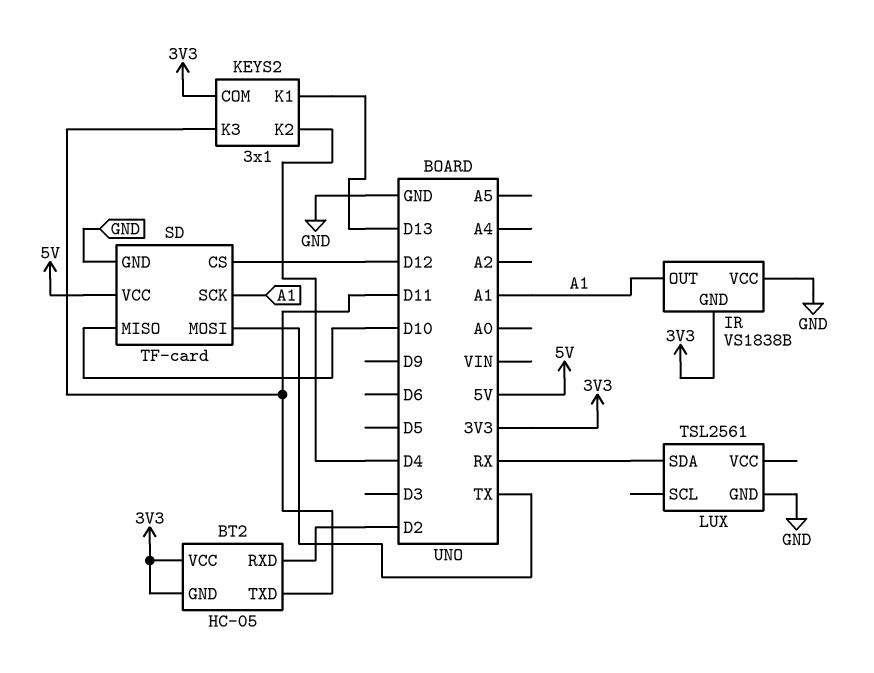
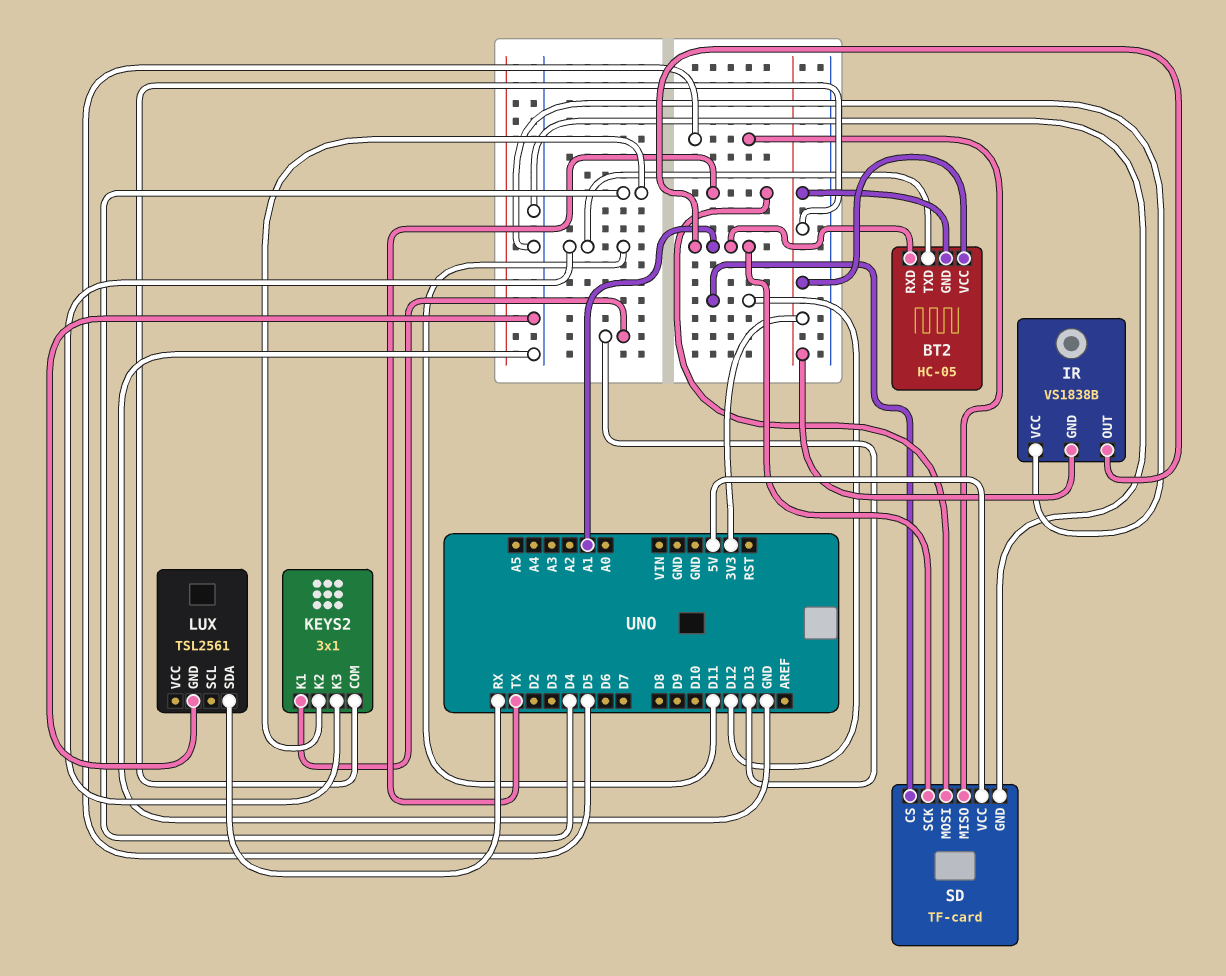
BT2 pin RXD: D2 -> A1
SD pin MISO: D10 -> D5

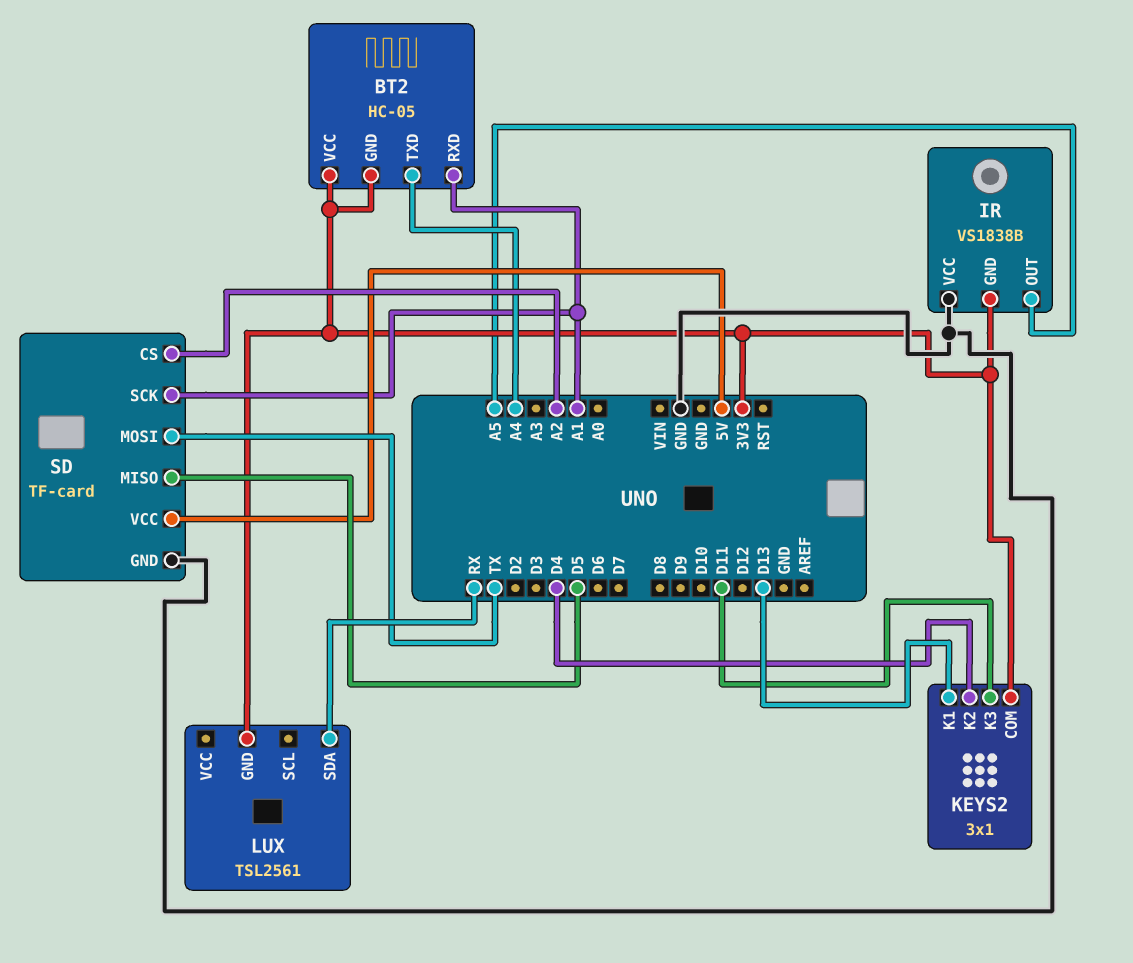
BT2 pin TXD: D11 -> A4
IR pin OUT: A1 -> A5
LUX pin GND: GND -> 3V3
SD pin CS: D12 -> A2

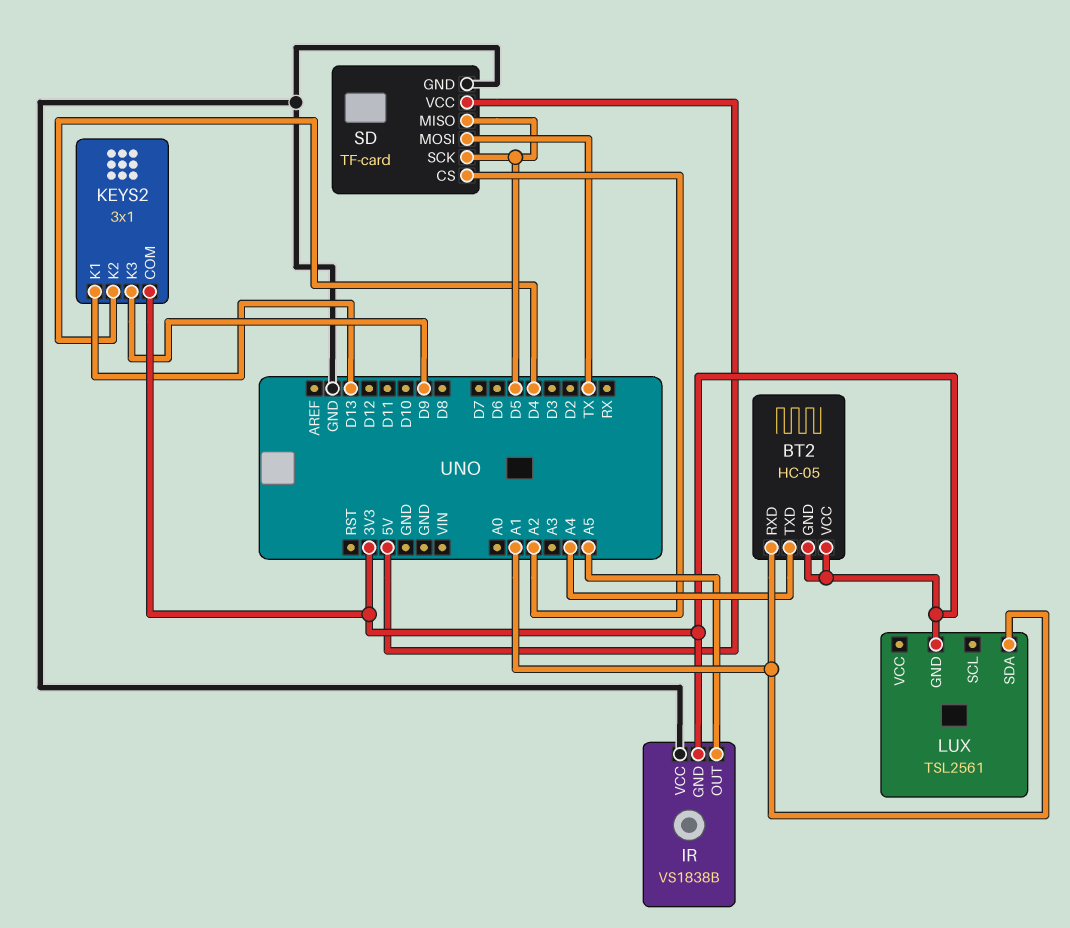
KEYS2 pin K3: D11 -> D9
LUX pin SDA: RX -> A1
SD pin SCK: A1 -> D5

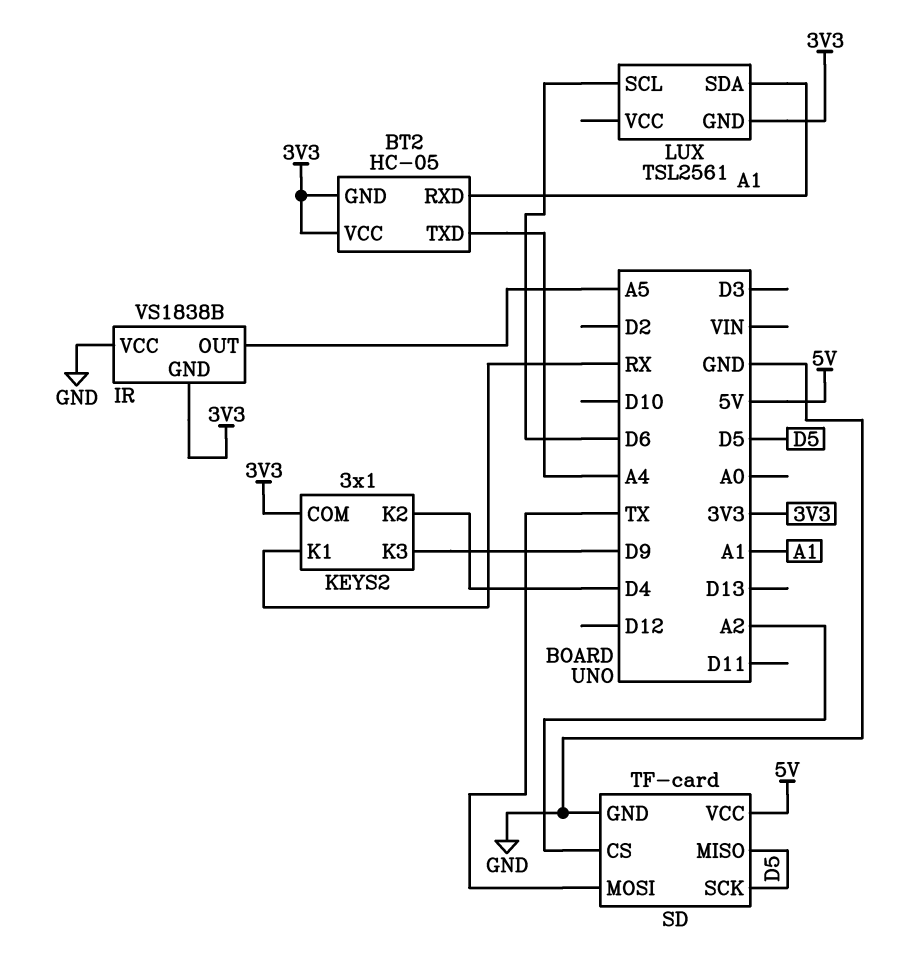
KEYS2 pin K1: D13 -> RX
LUX pin SCL: none -> D6

